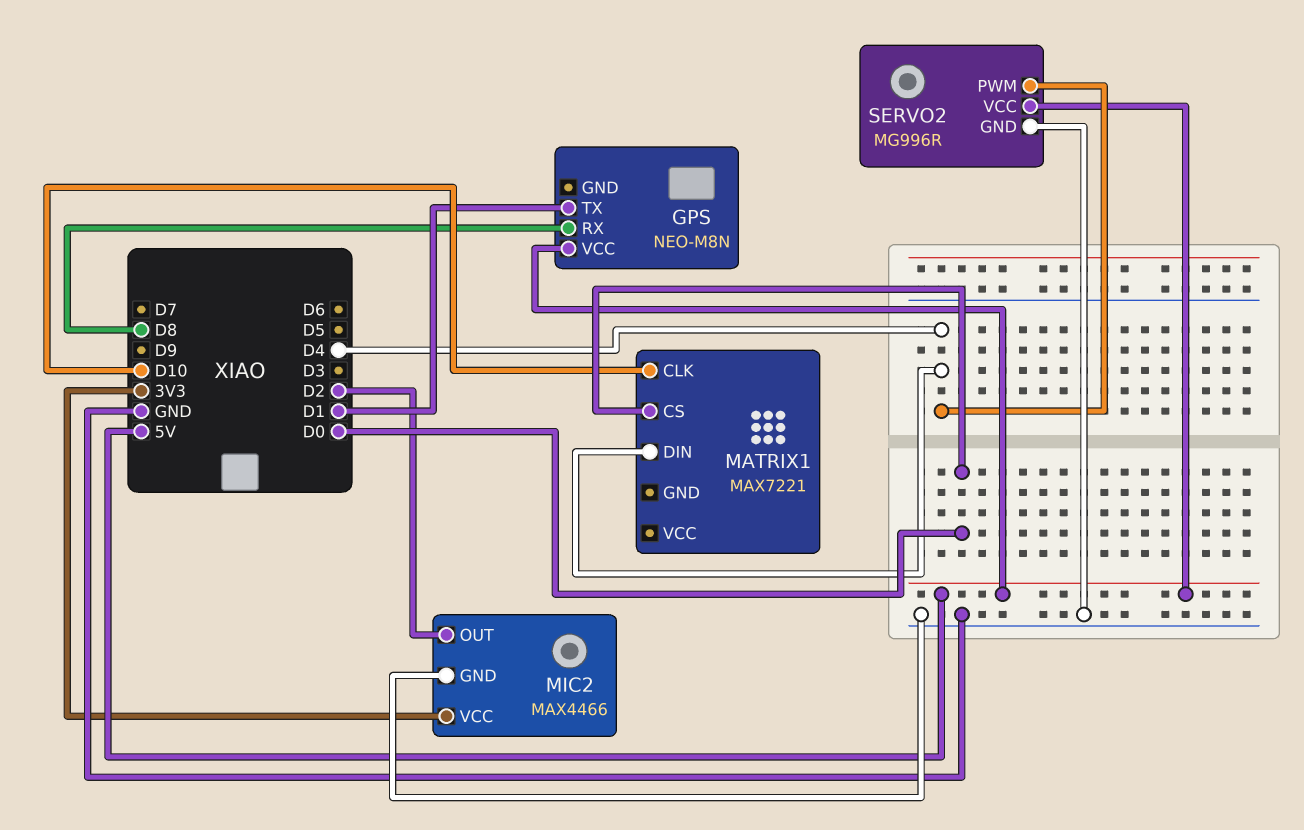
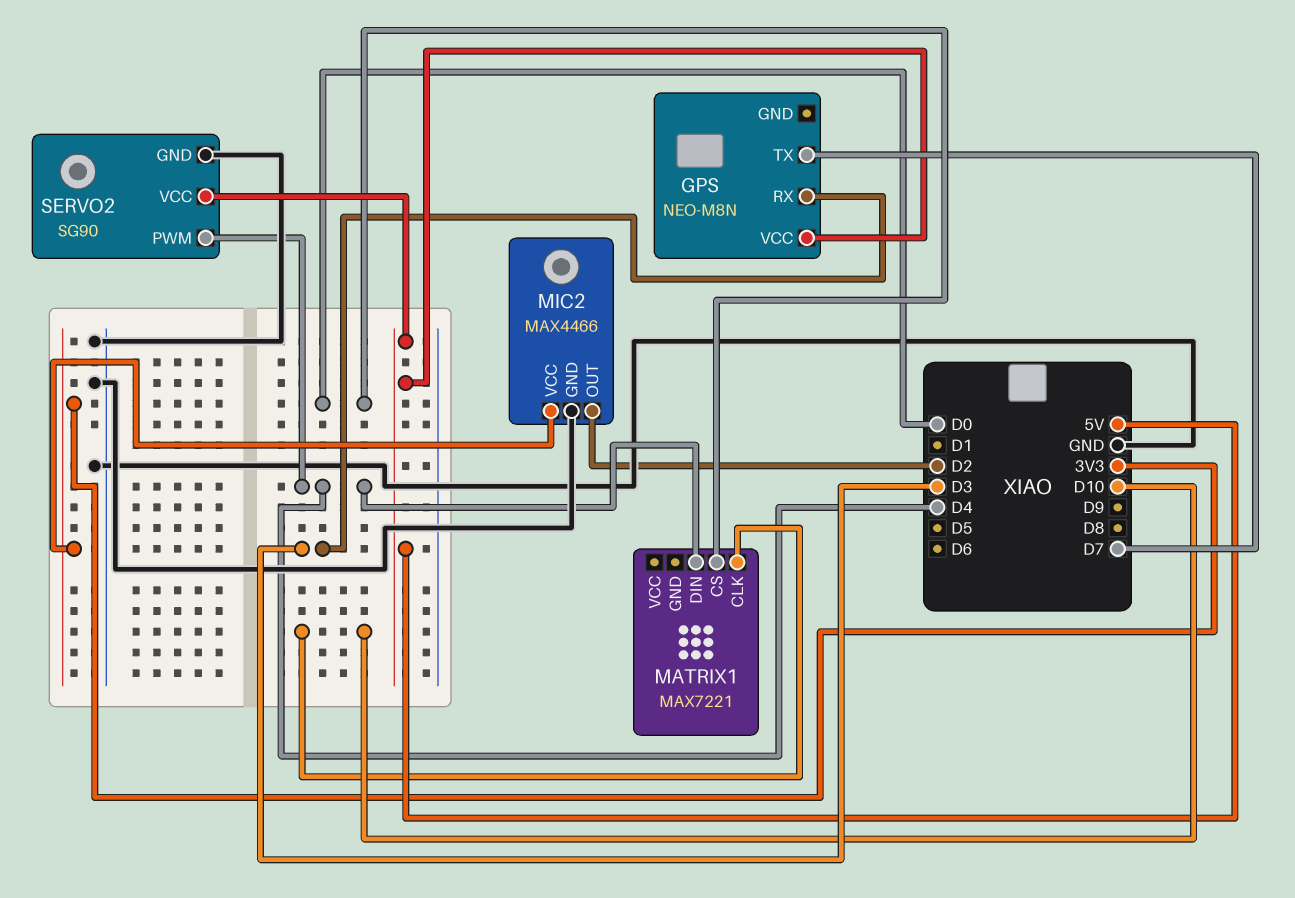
GPS pin RX: D8 -> D3
GPS pin TX: D1 -> D7
SERVO2: MG996R -> SG90

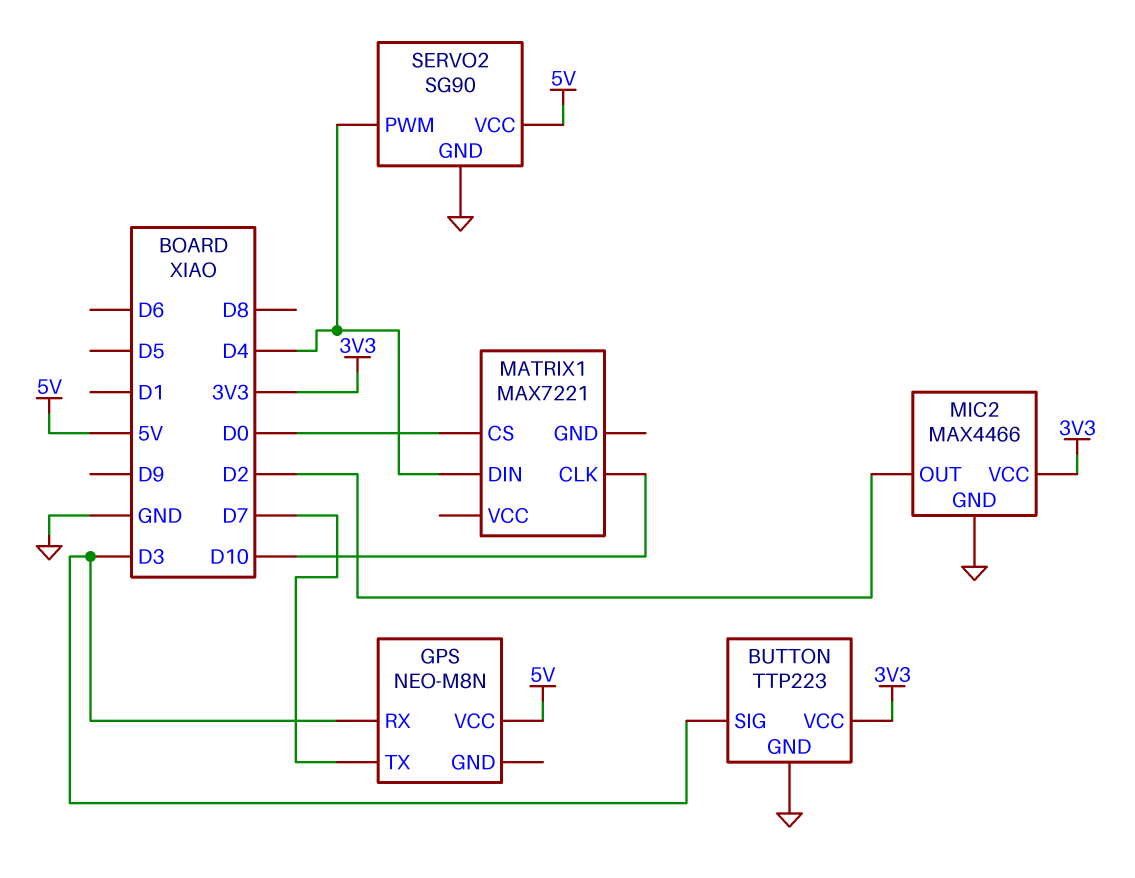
BUTTON: none -> TTP223
BUTTON pin GND: none -> GND
BUTTON pin SIG: none -> D3
BUTTON pin VCC: none -> 3V3

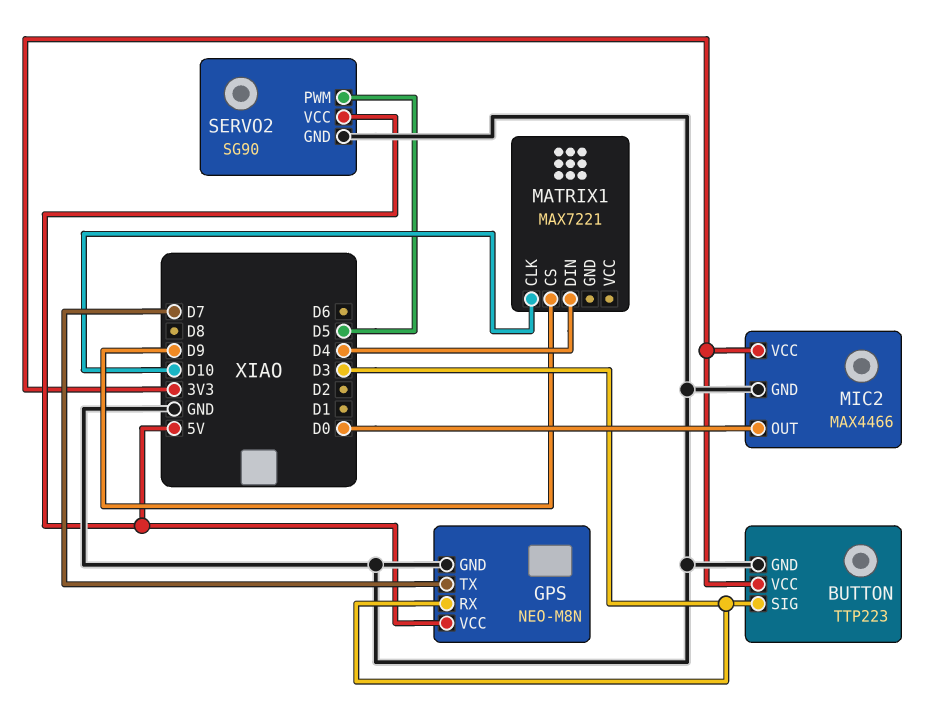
GPS pin GND: none -> GND
MATRIX1 pin CS: D0 -> D9
MIC2 pin OUT: D2 -> D0
SERVO2 pin PWM: D4 -> D5

